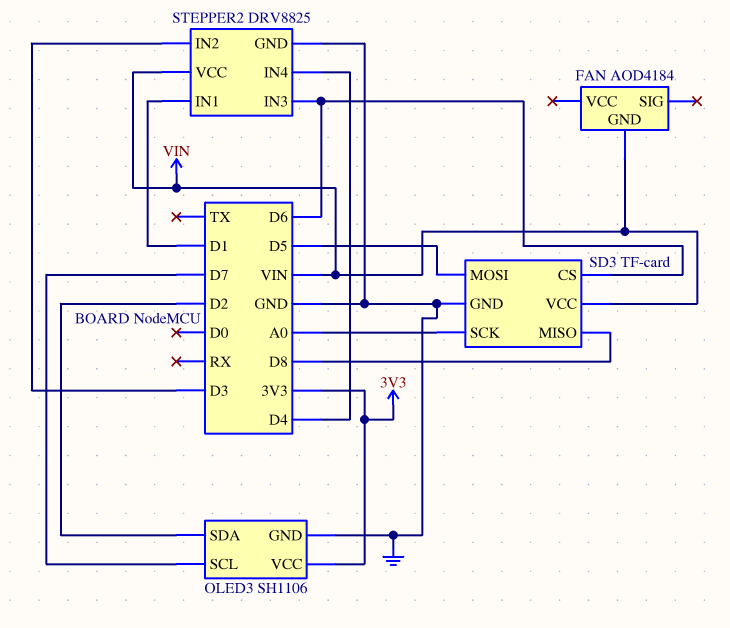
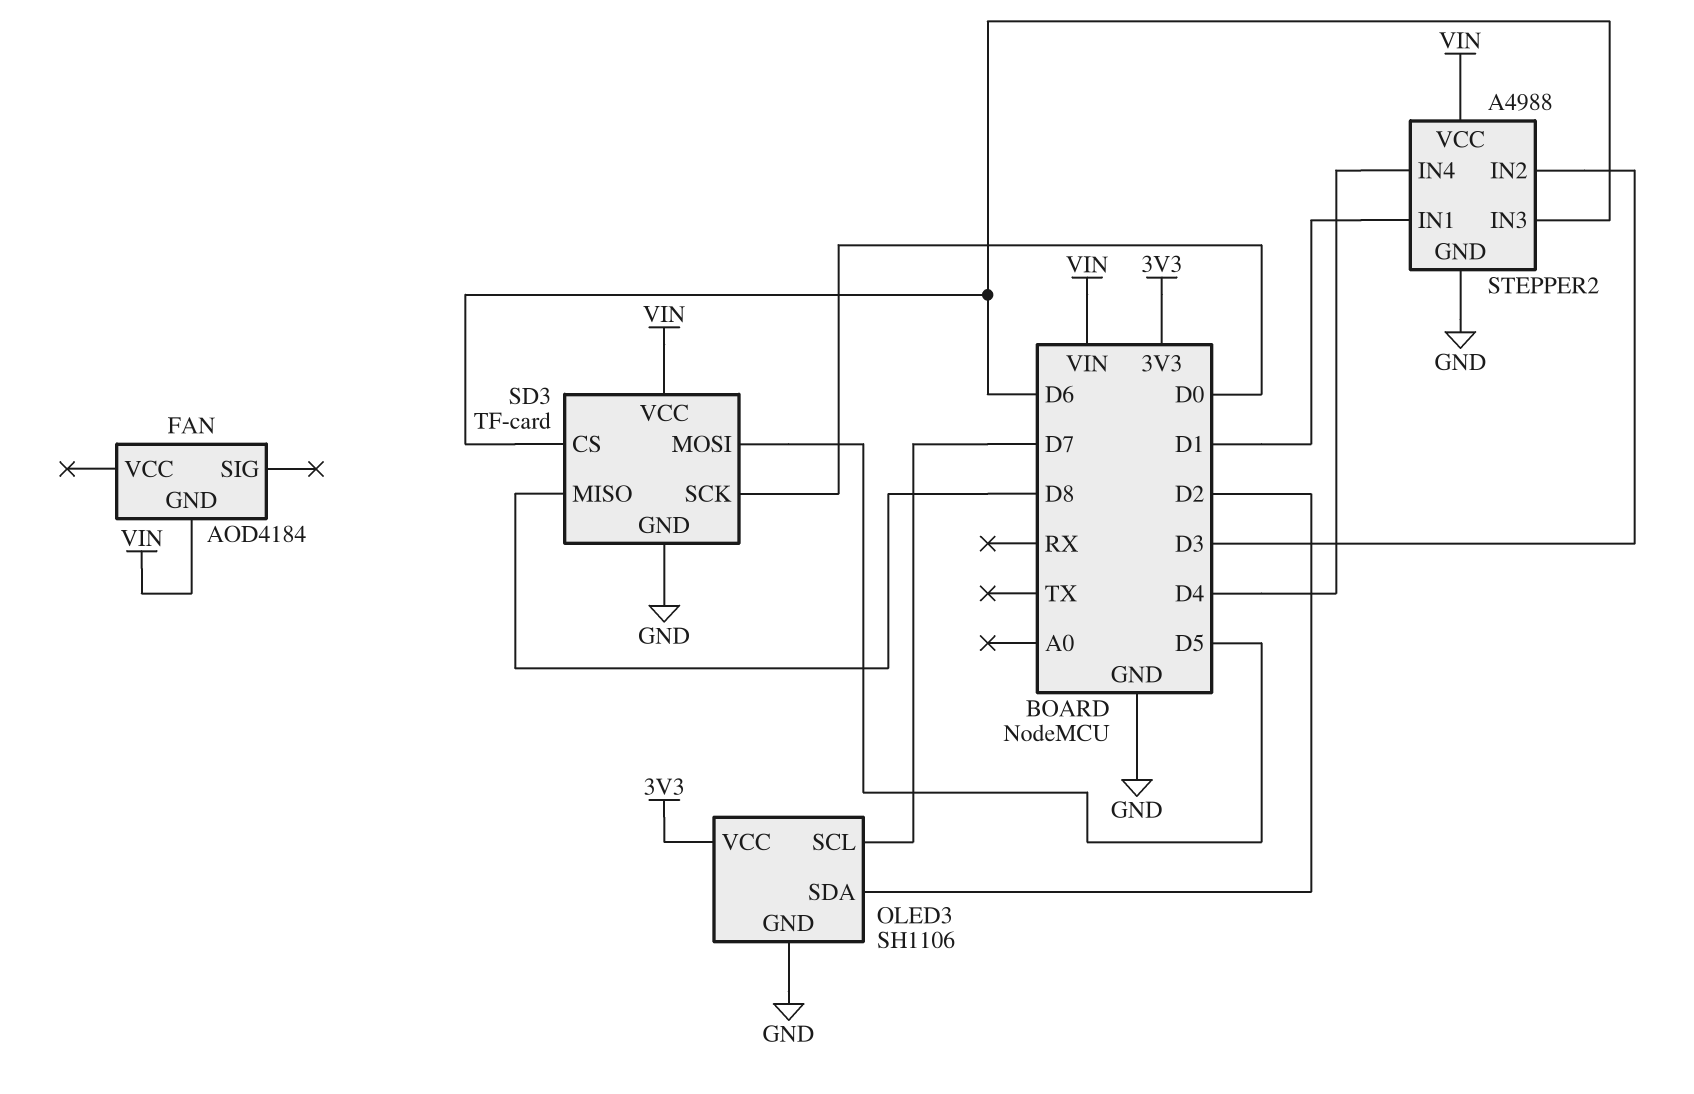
SD3 pin SCK: A0 -> D0
STEPPER2: DRV8825 -> A4988

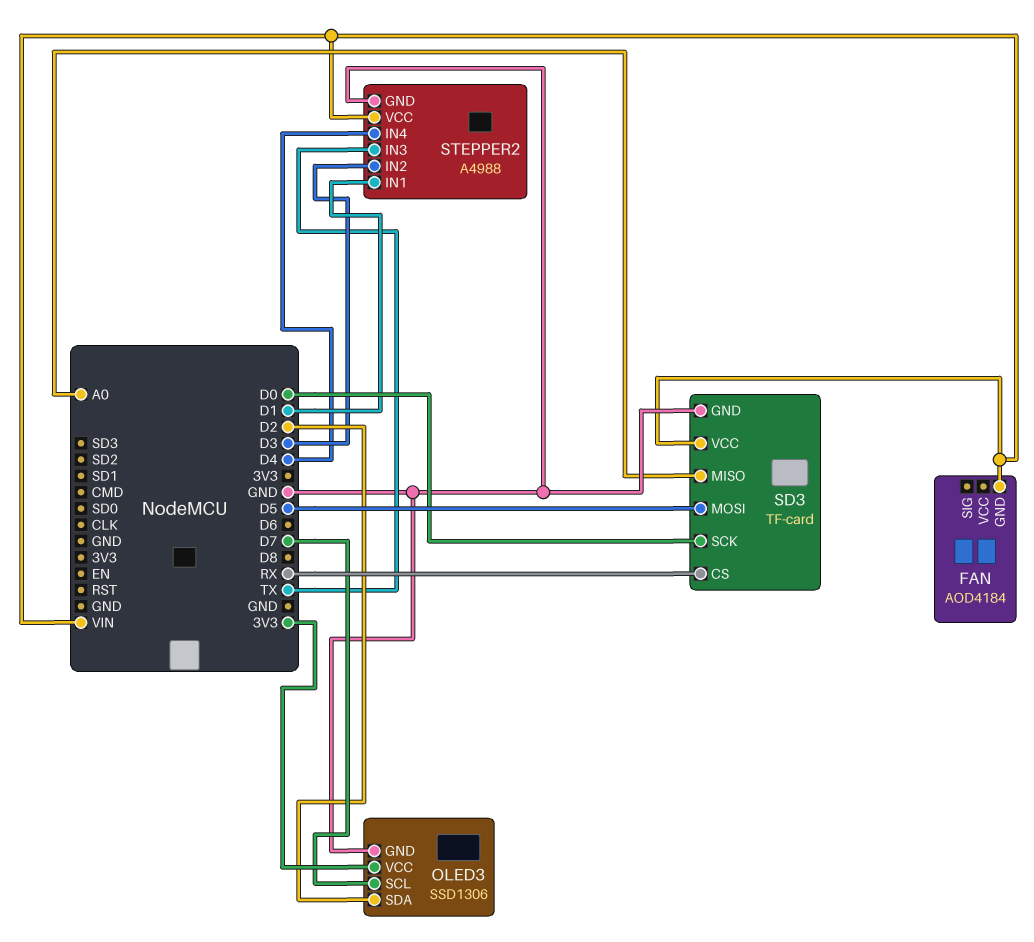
OLED3: SH1106 -> SSD1306
SD3 pin CS: D6 -> RX
SD3 pin MISO: D8 -> A0
STEPPER2 pin IN3: D6 -> TX

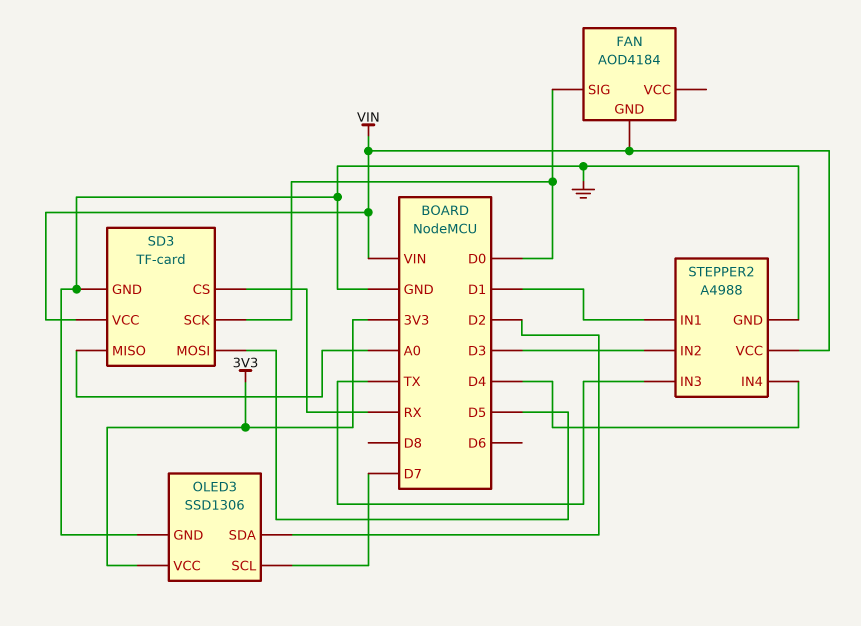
FAN pin SIG: none -> D0

